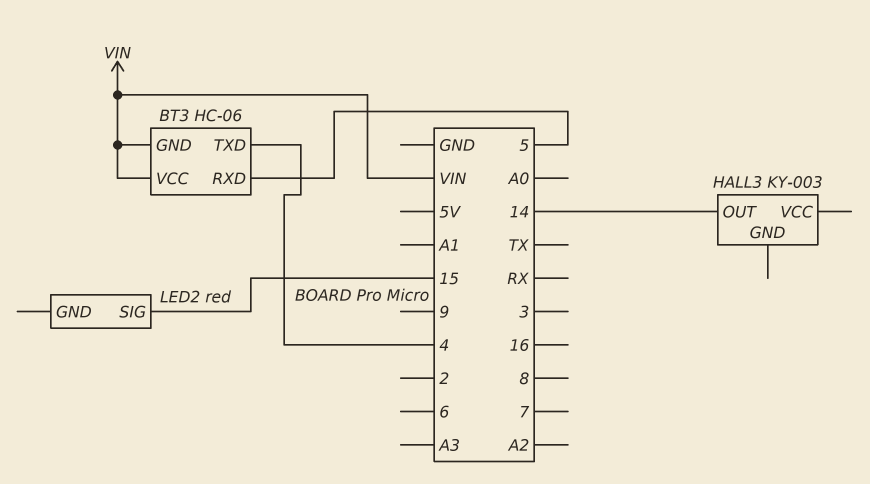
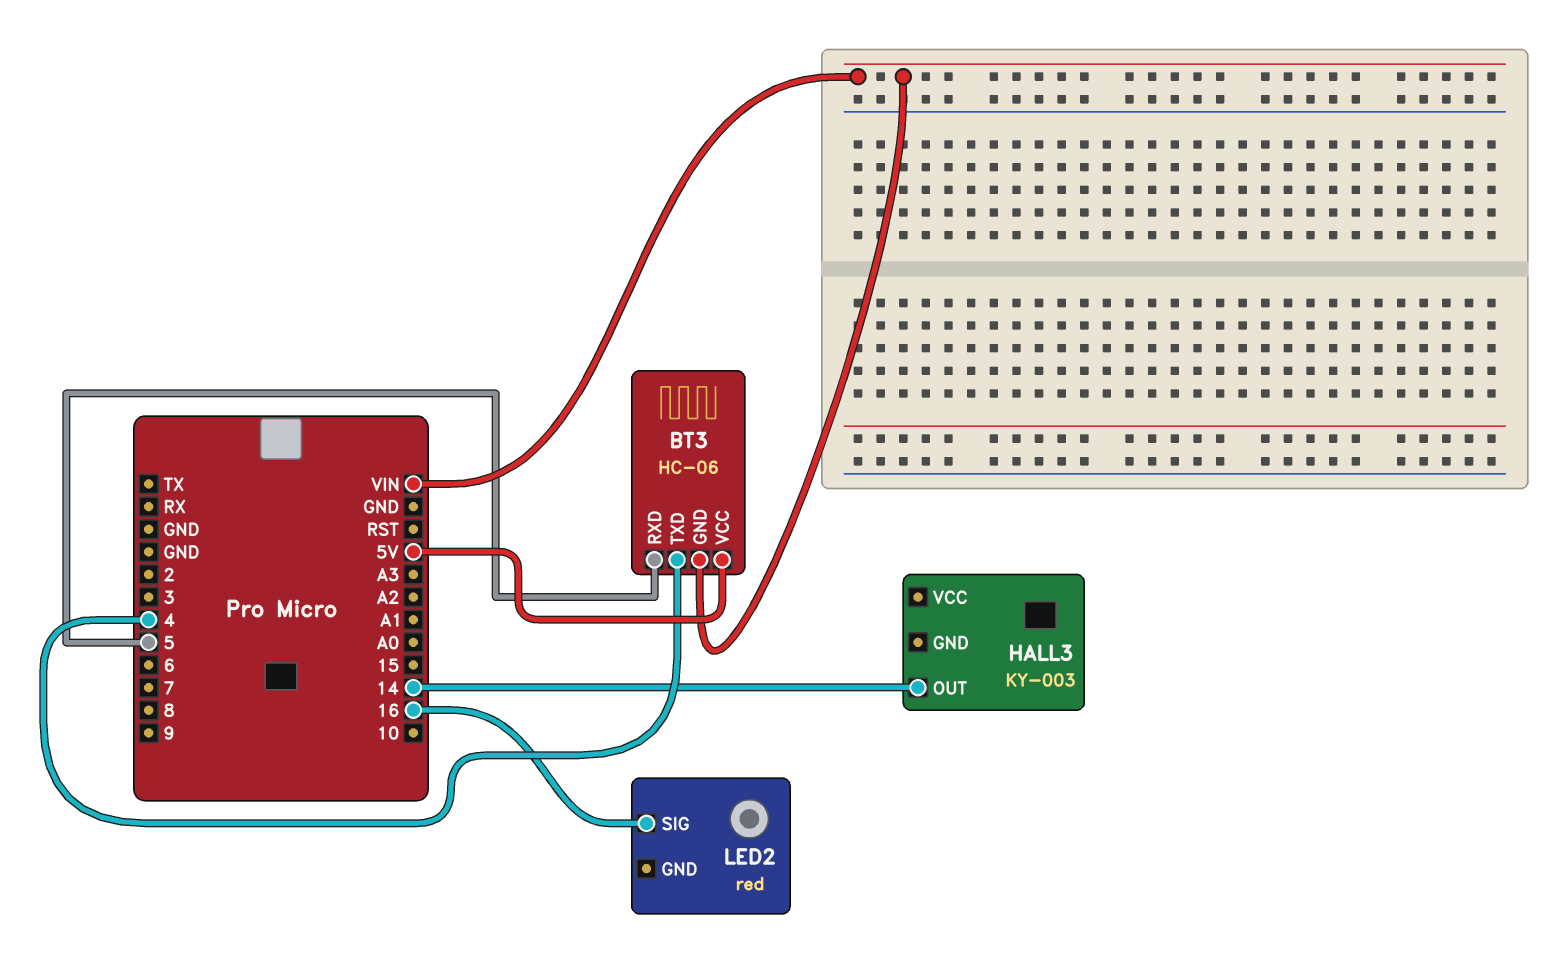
BT3 pin VCC: VIN -> 5V
LED2 pin SIG: 15 -> 16

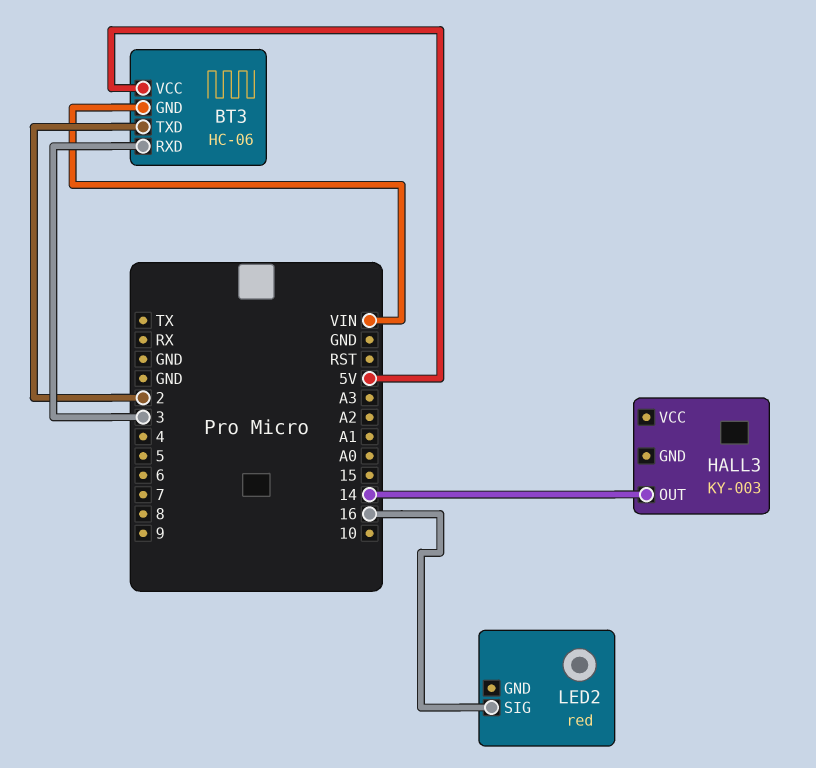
BT3 pin RXD: 5 -> 3
BT3 pin TXD: 4 -> 2

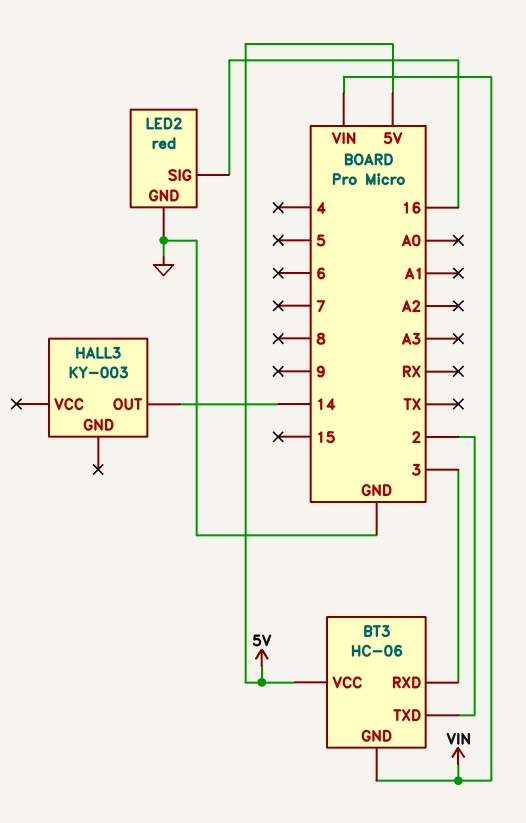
LED2 pin GND: none -> GND

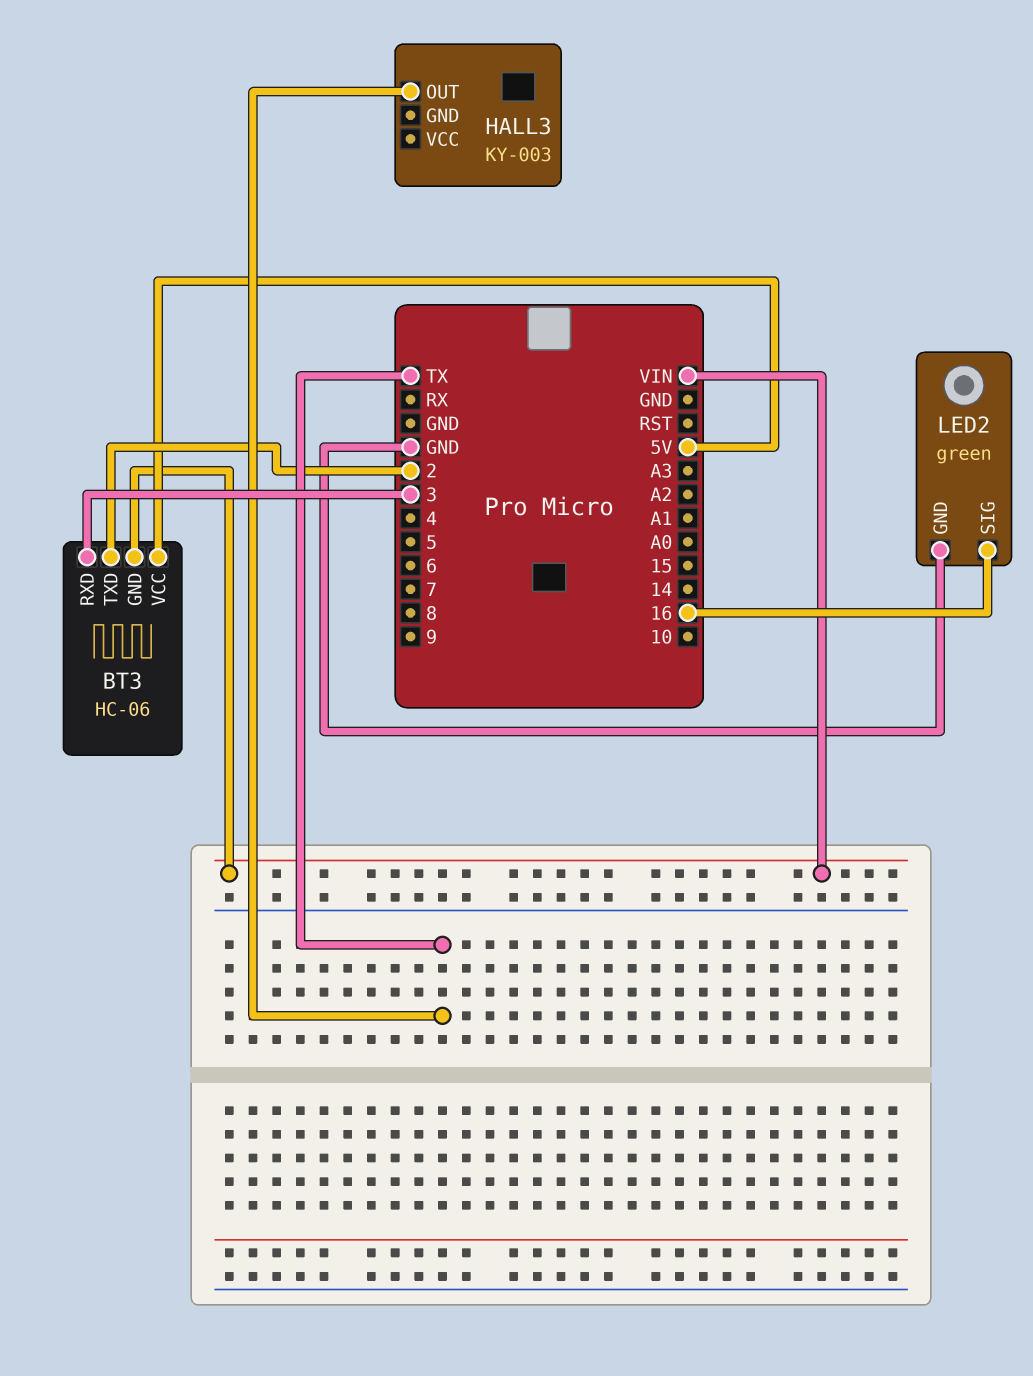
HALL3 pin OUT: 14 -> TX
LED2: red -> green

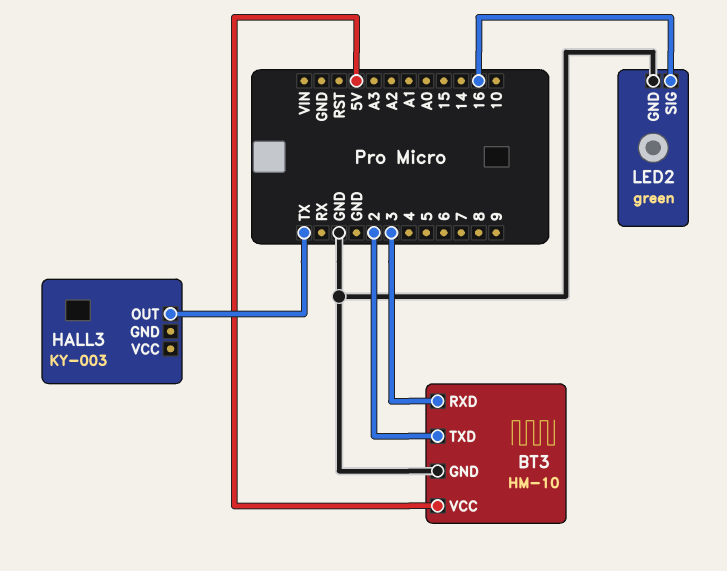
BT3: HC-06 -> HM-10
BT3 pin GND: VIN -> GND

